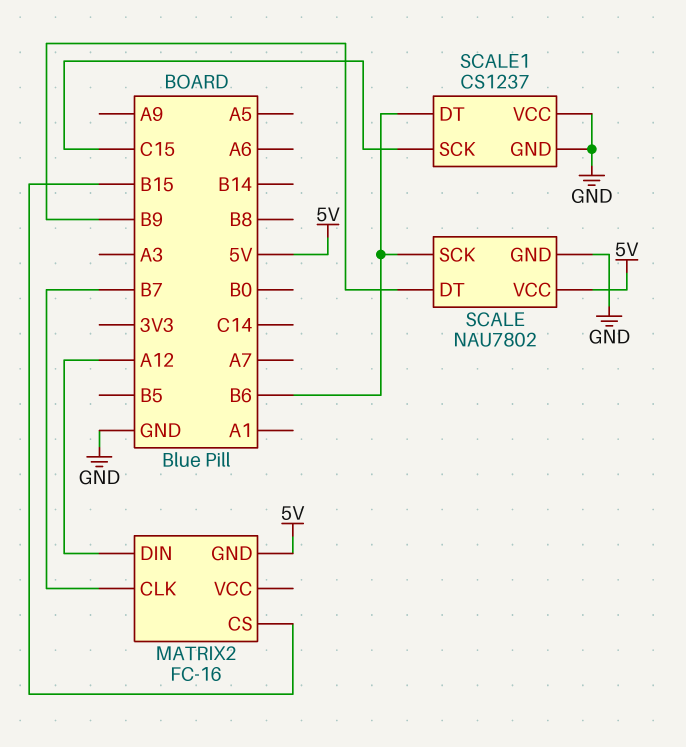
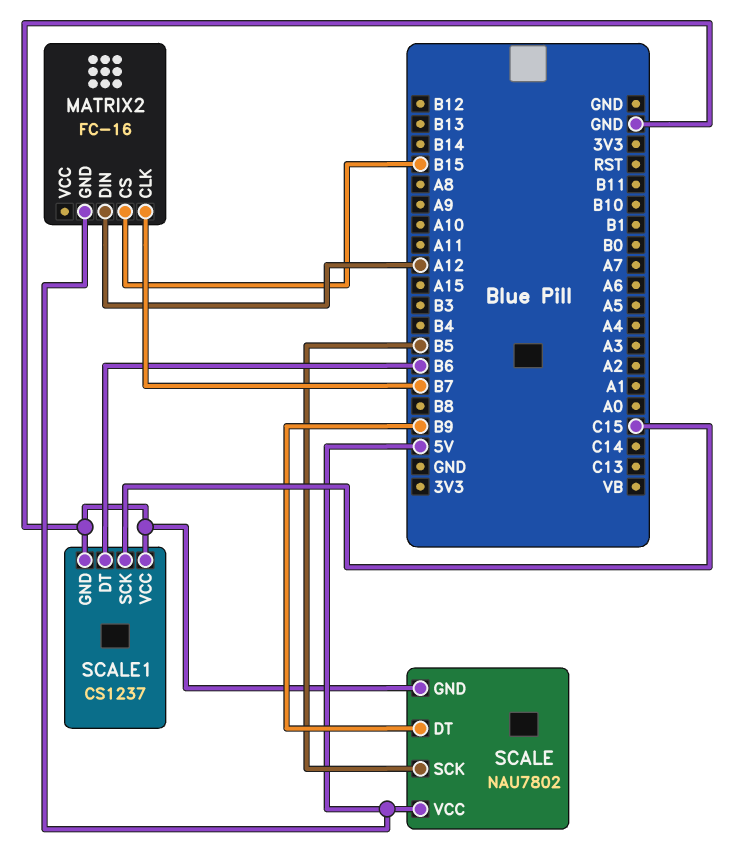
SCALE pin SCK: B6 -> B5

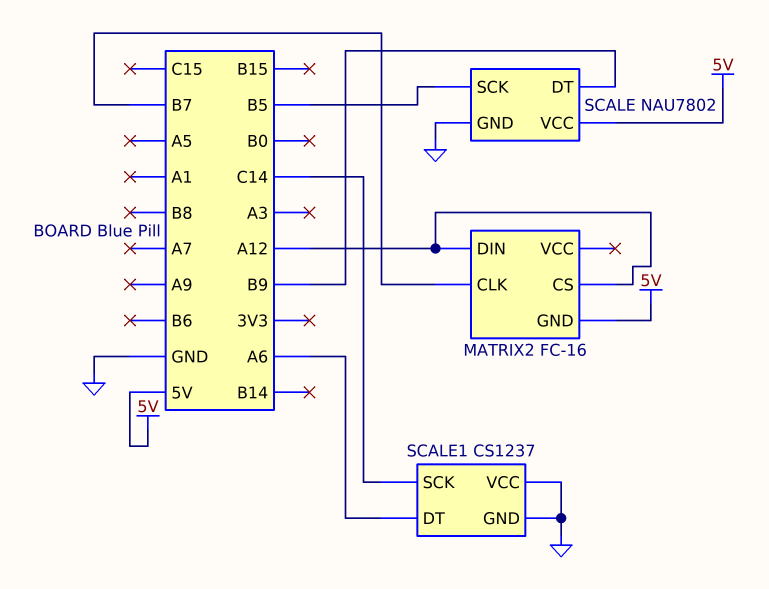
MATRIX2 pin CS: B15 -> A12
SCALE1 pin DT: B6 -> A6
SCALE1 pin SCK: C15 -> C14

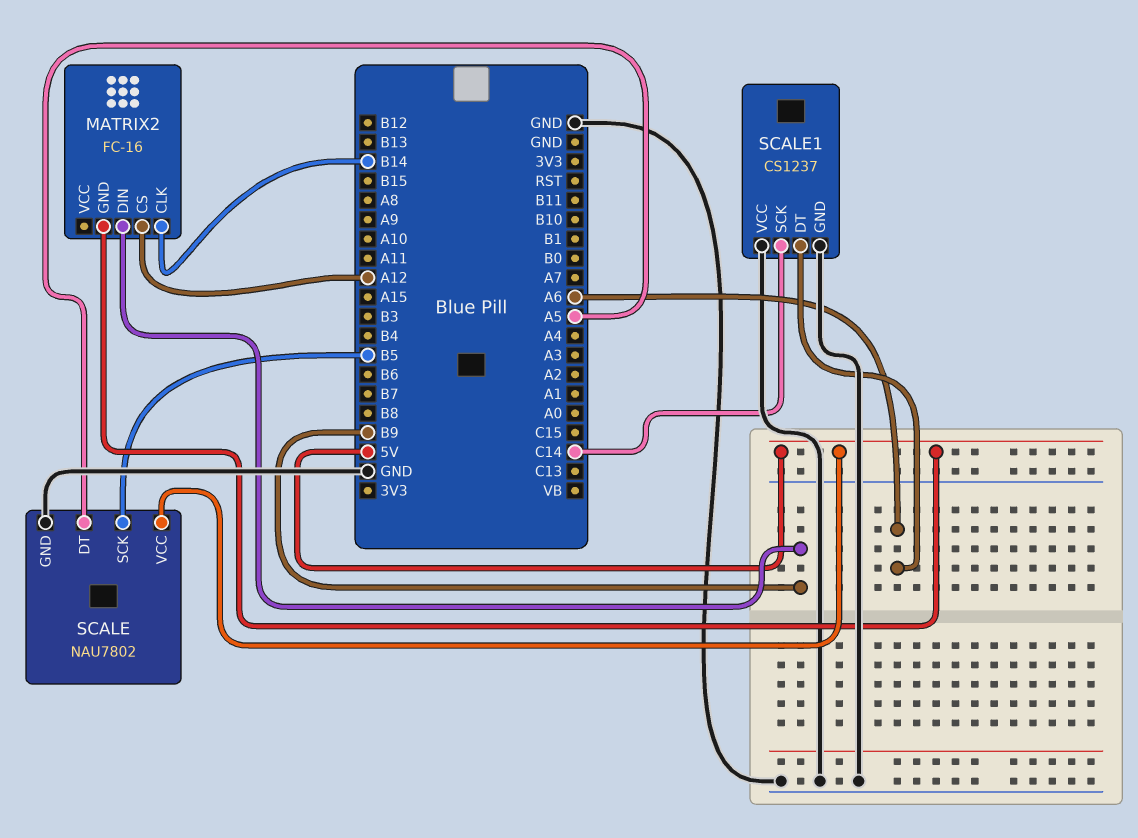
MATRIX2 pin CLK: B7 -> B14
MATRIX2 pin DIN: A12 -> B9
SCALE pin DT: B9 -> A5

